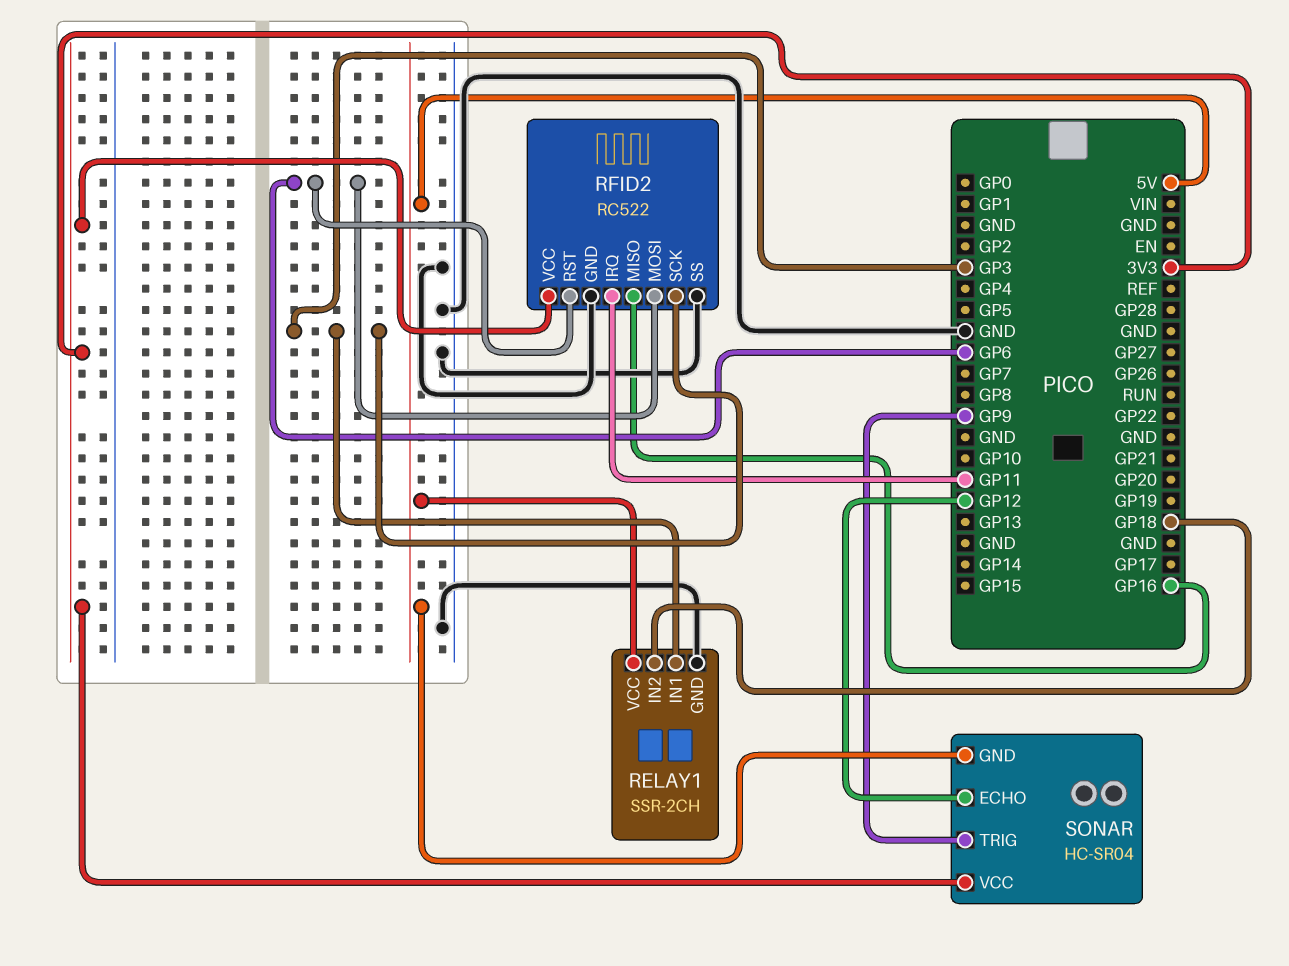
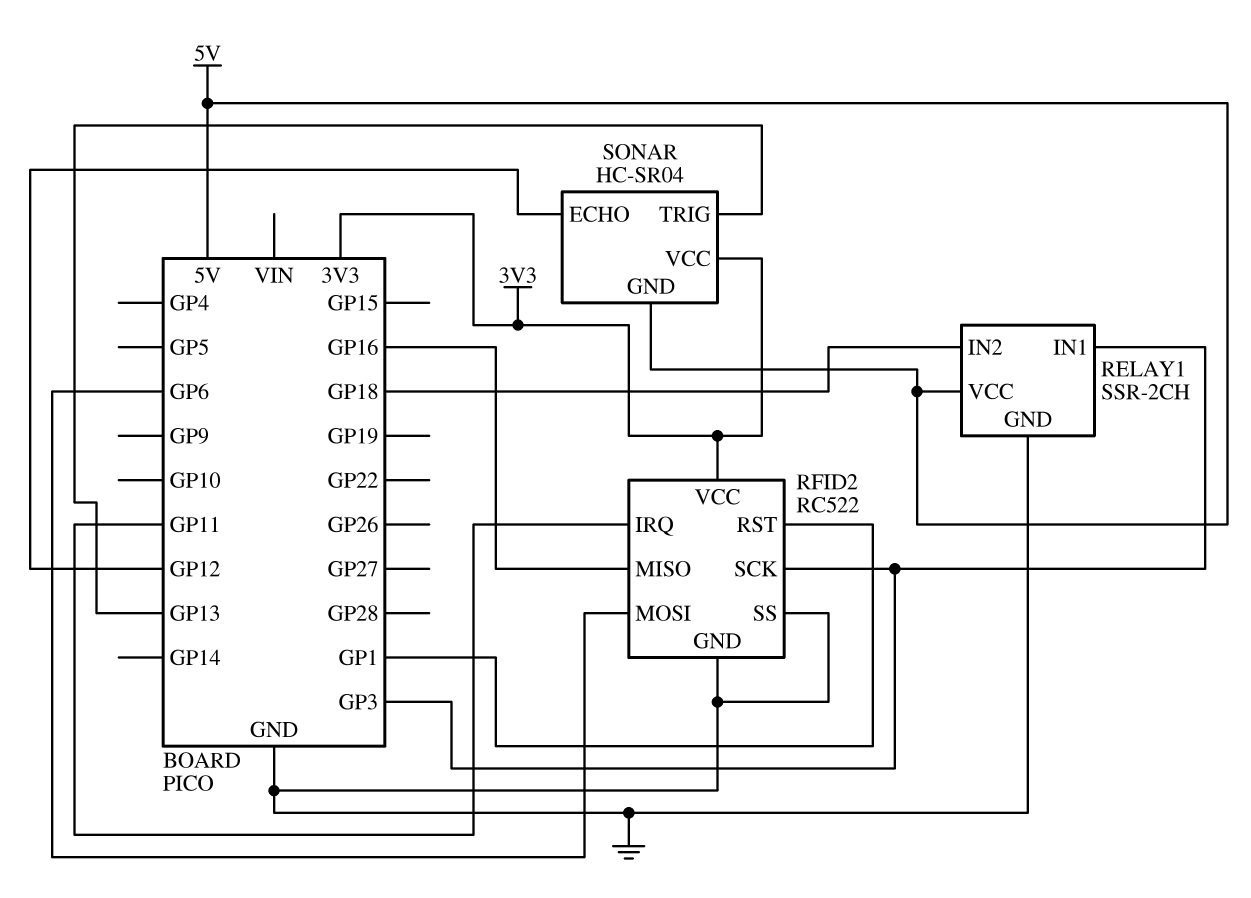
RFID2 pin RST: GP6 -> GP1
SONAR pin TRIG: GP9 -> GP13

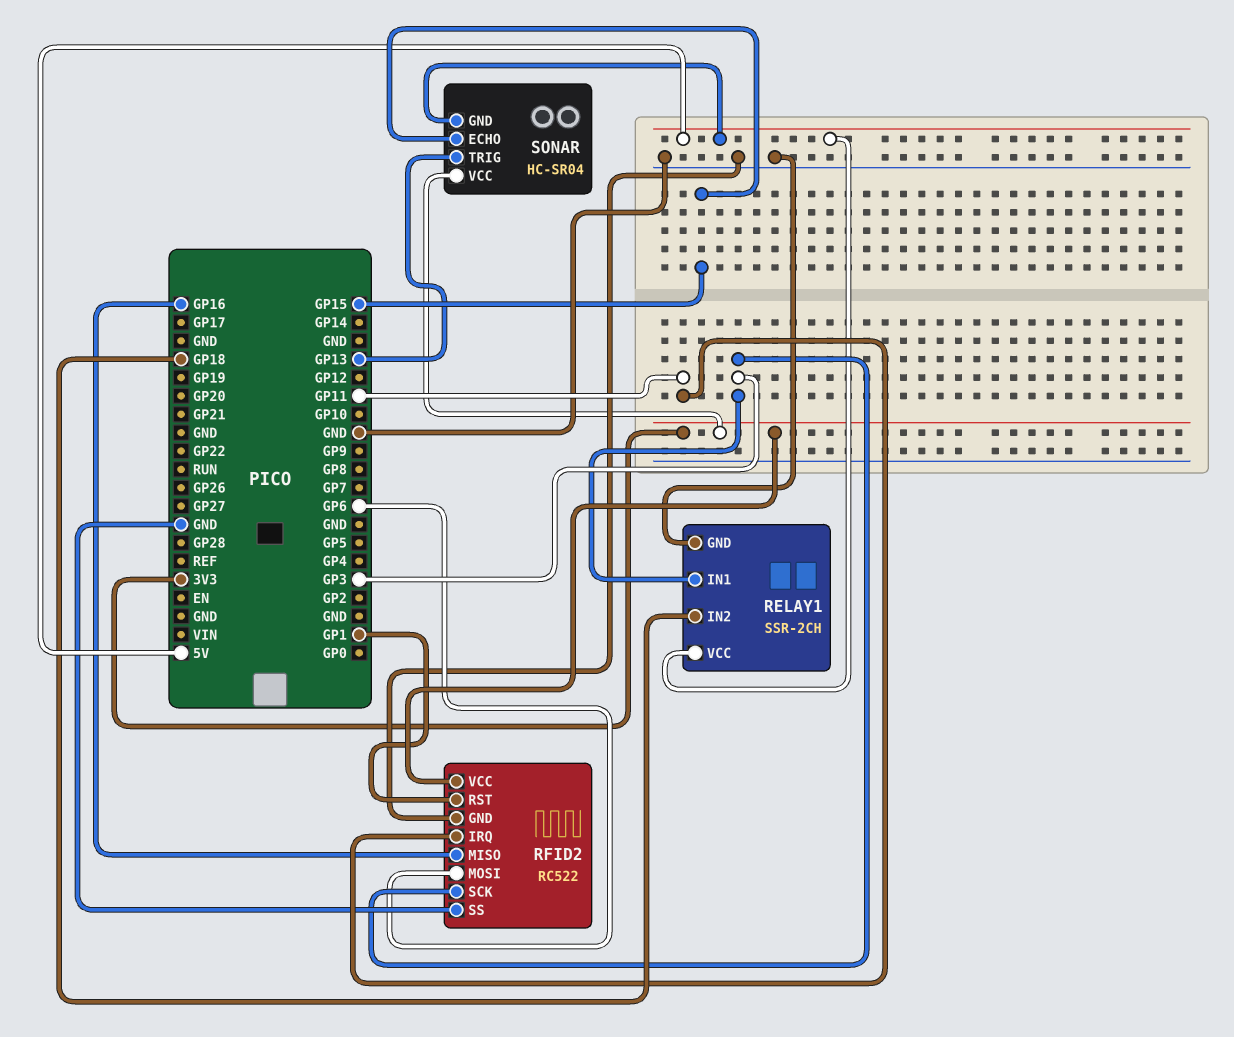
SONAR pin ECHO: GP12 -> GP15

